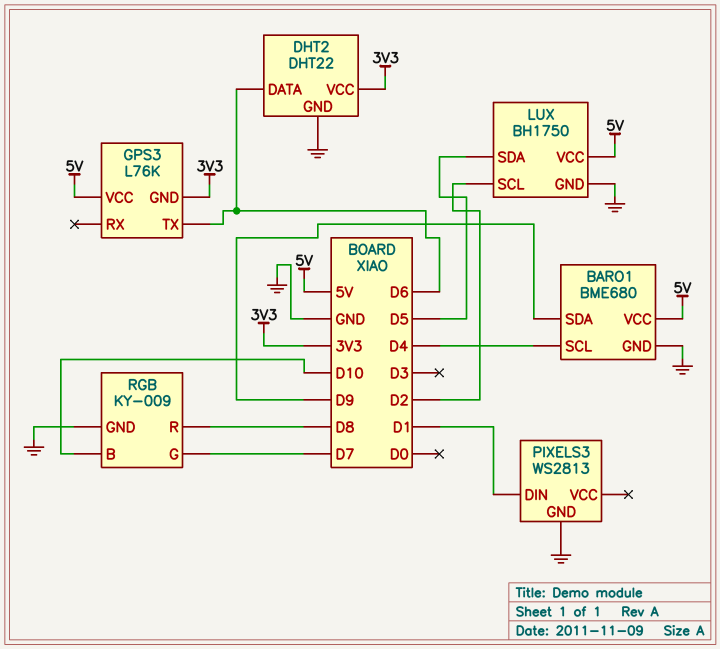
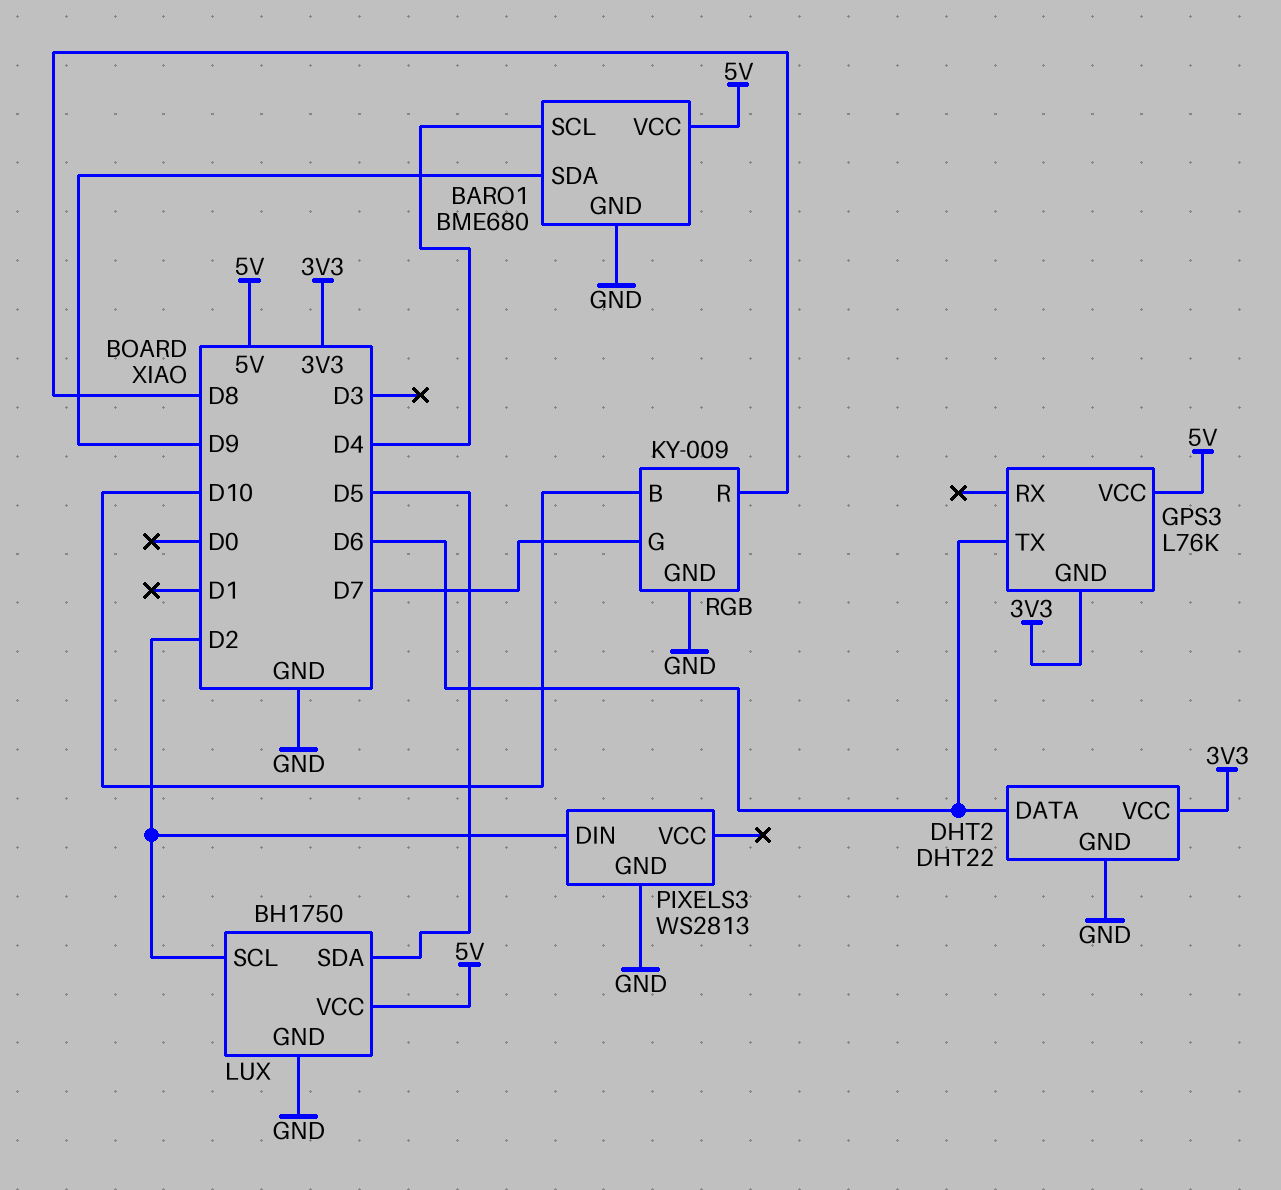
PIXELS3 pin DIN: D1 -> D2

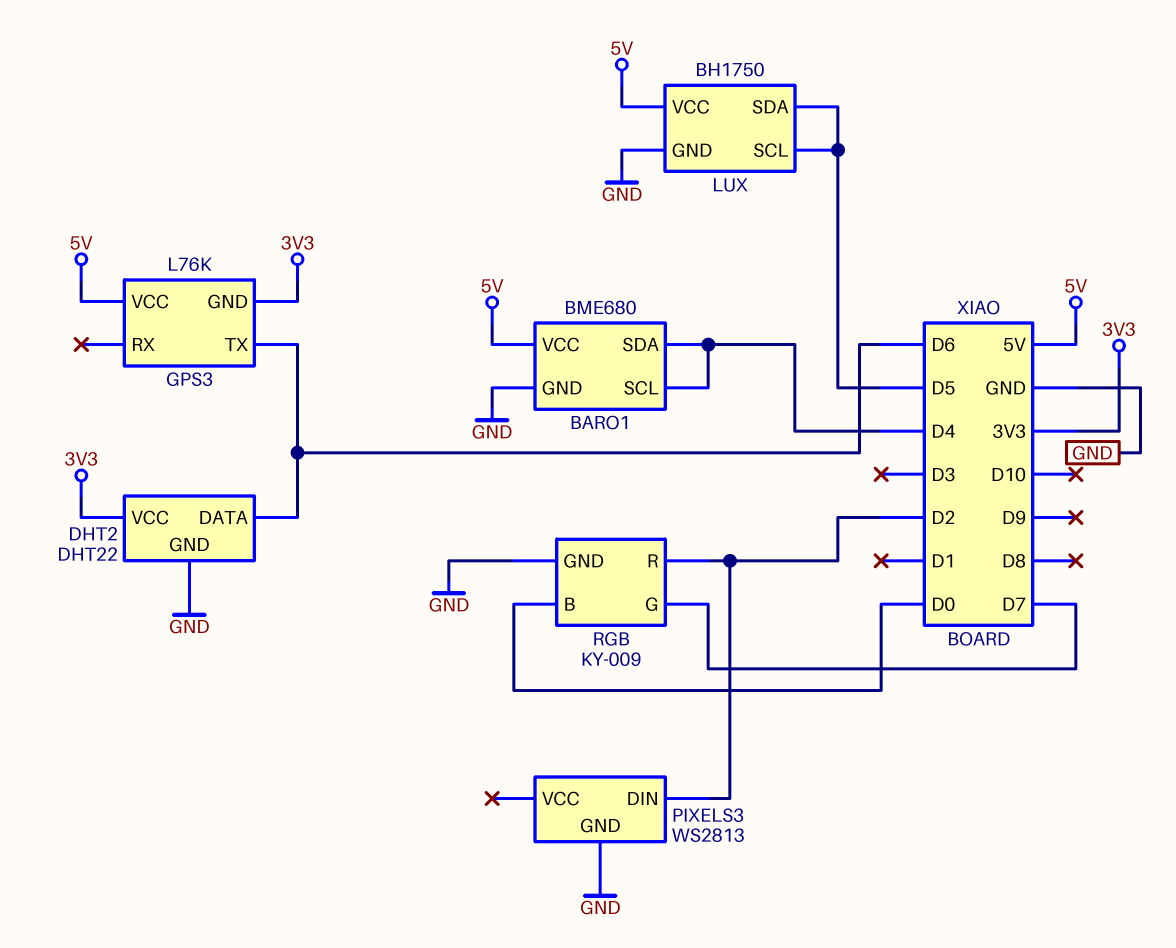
BARO1 pin SDA: D9 -> D4
LUX pin SCL: D2 -> D5
RGB pin B: D10 -> D0
RGB pin R: D8 -> D2

